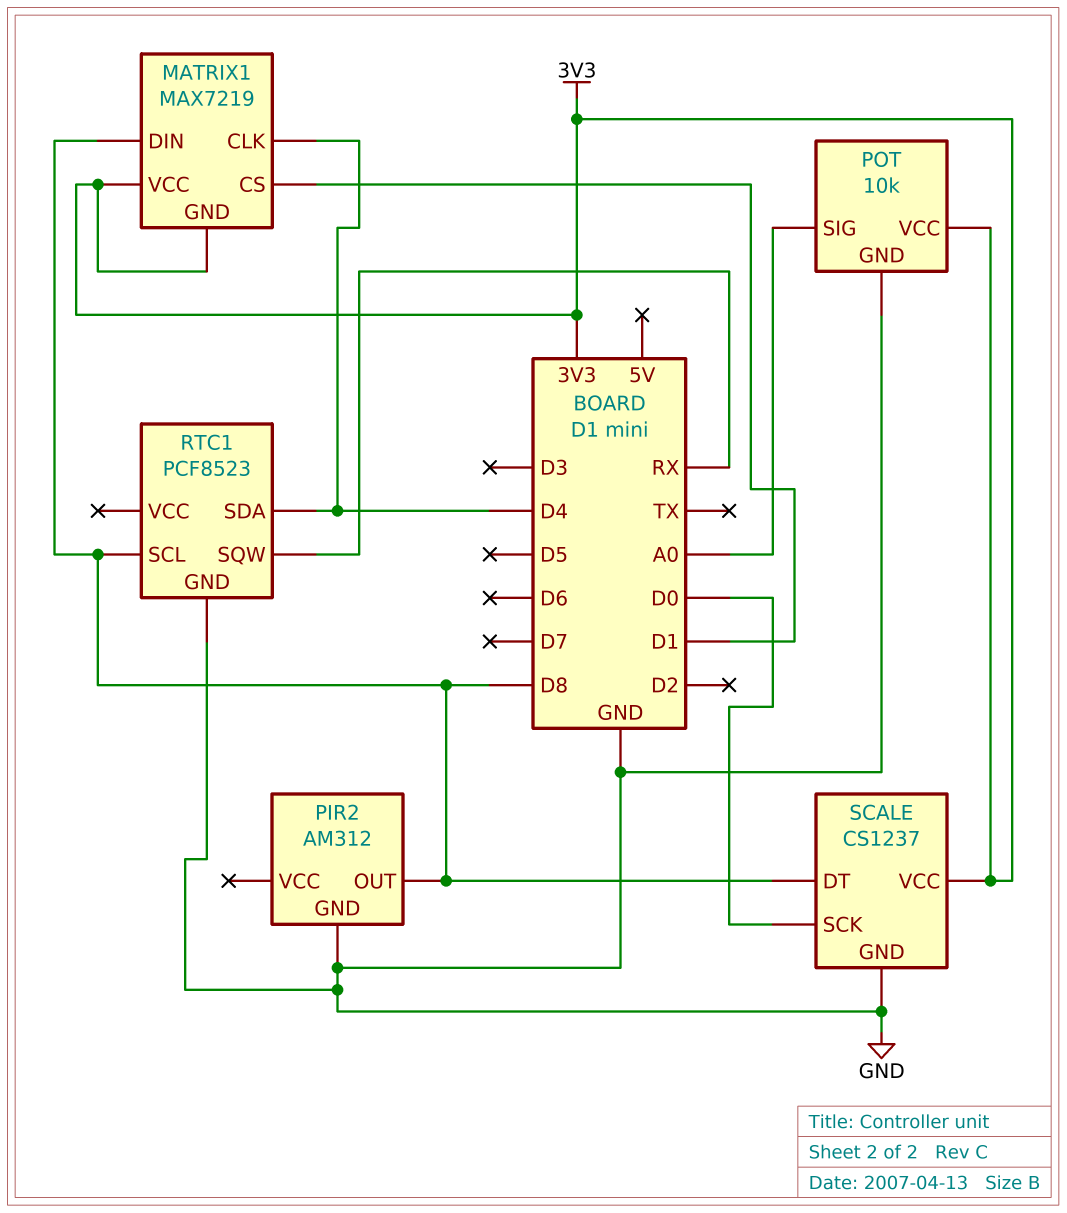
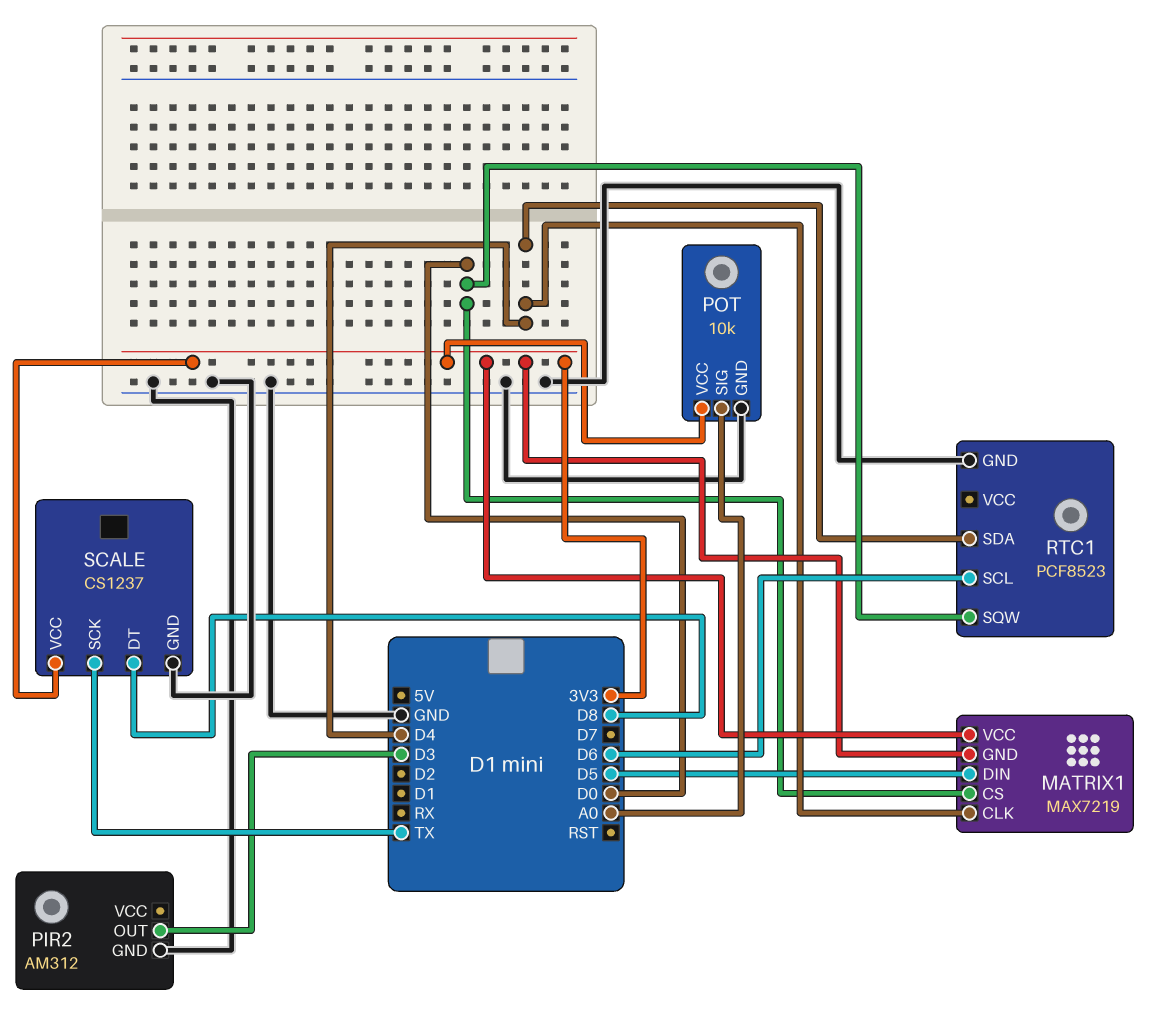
MATRIX1 pin CS: D1 -> D0
MATRIX1 pin DIN: D8 -> D5
PIR2 pin OUT: D8 -> D3
RTC1 pin SCL: D8 -> D6
RTC1 pin SQW: RX -> D0
SCALE pin SCK: D0 -> TX

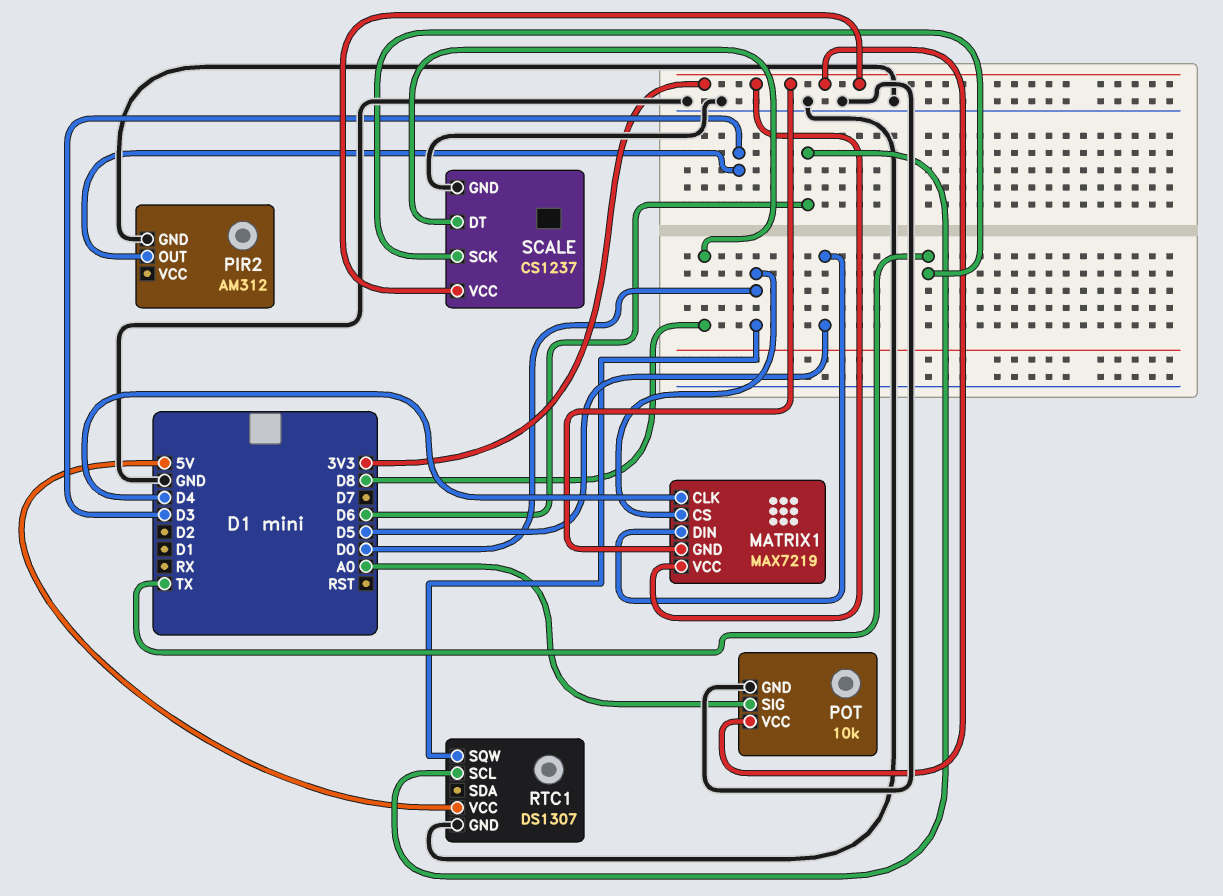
RTC1: PCF8523 -> DS1307
RTC1 pin SDA: D4 -> none
RTC1 pin VCC: none -> 5V

